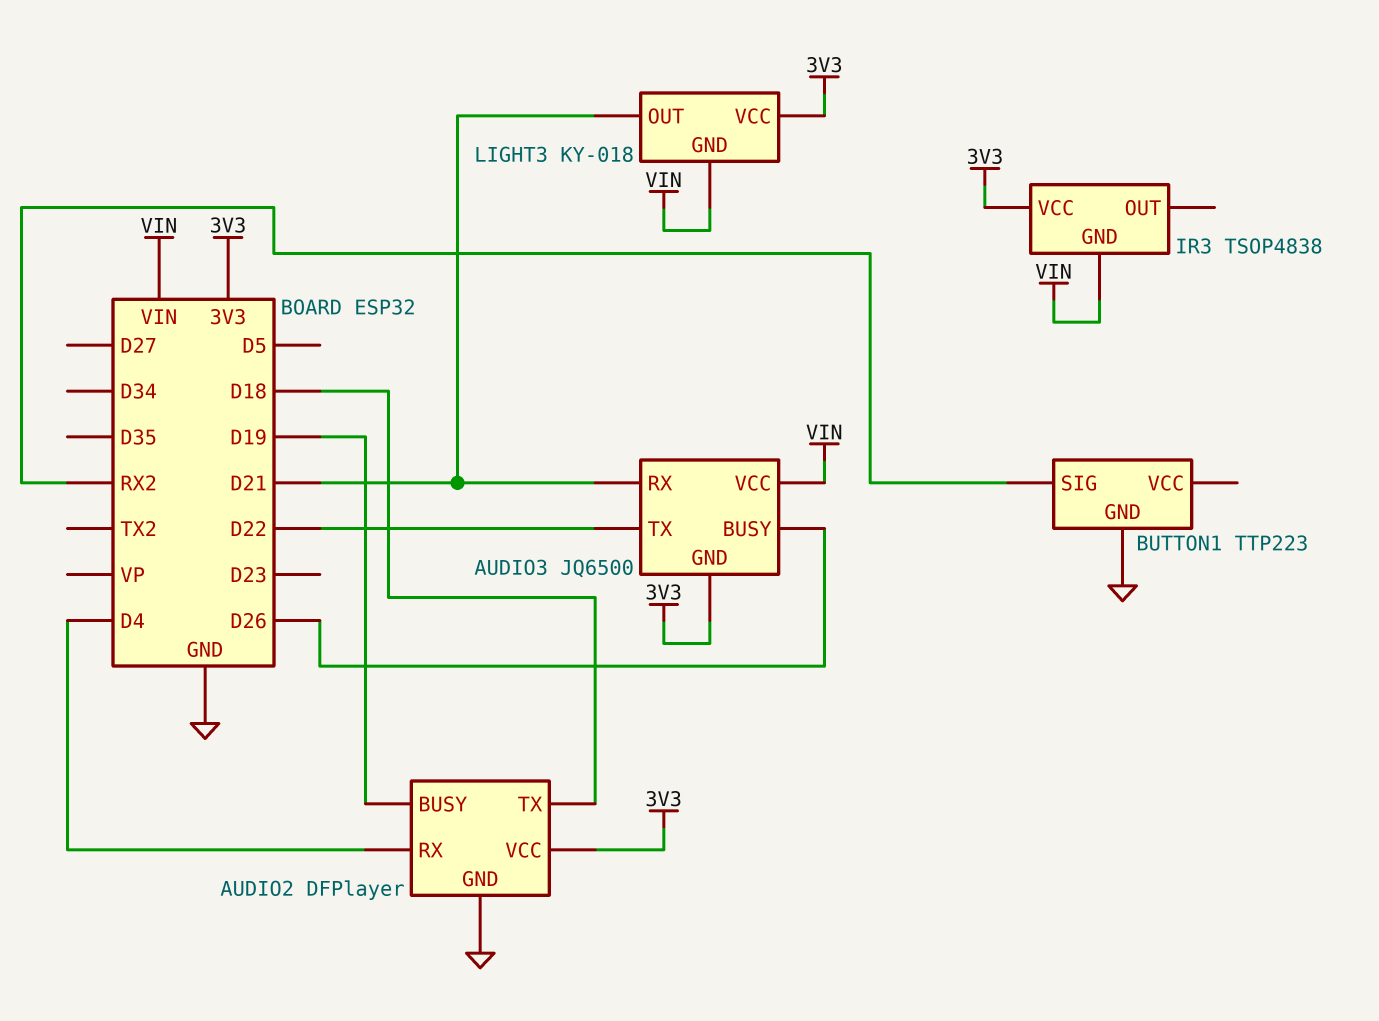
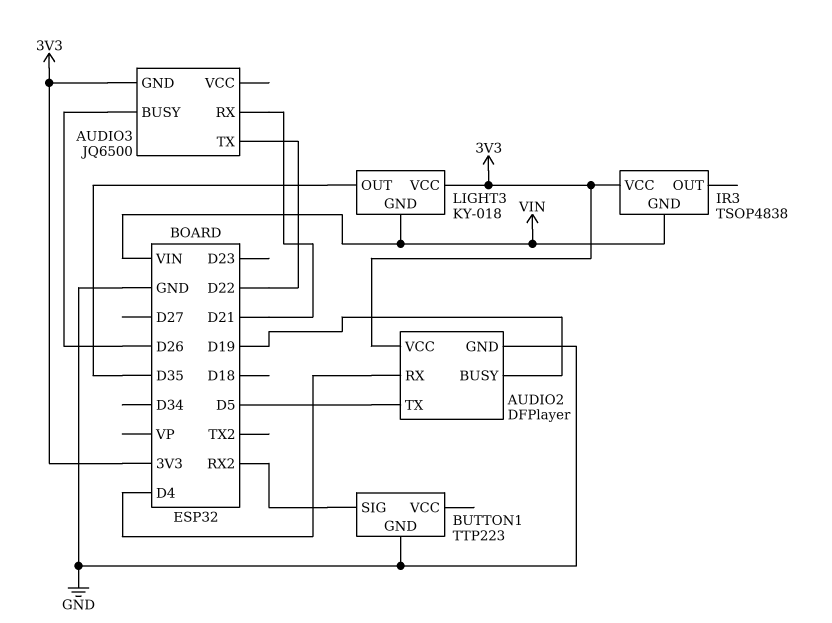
AUDIO2 pin TX: D18 -> D5
AUDIO3 pin VCC: VIN -> none
LIGHT3 pin OUT: D21 -> D35

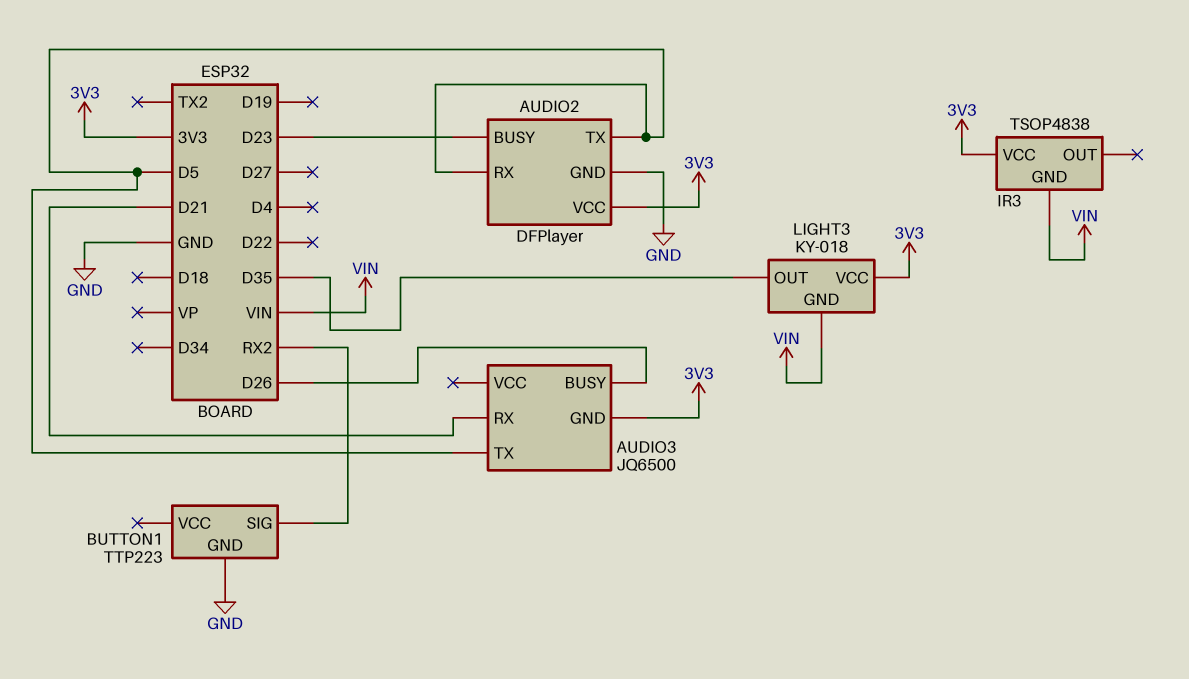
AUDIO2 pin BUSY: D19 -> D23
AUDIO2 pin RX: D4 -> D5
AUDIO3 pin TX: D22 -> D5

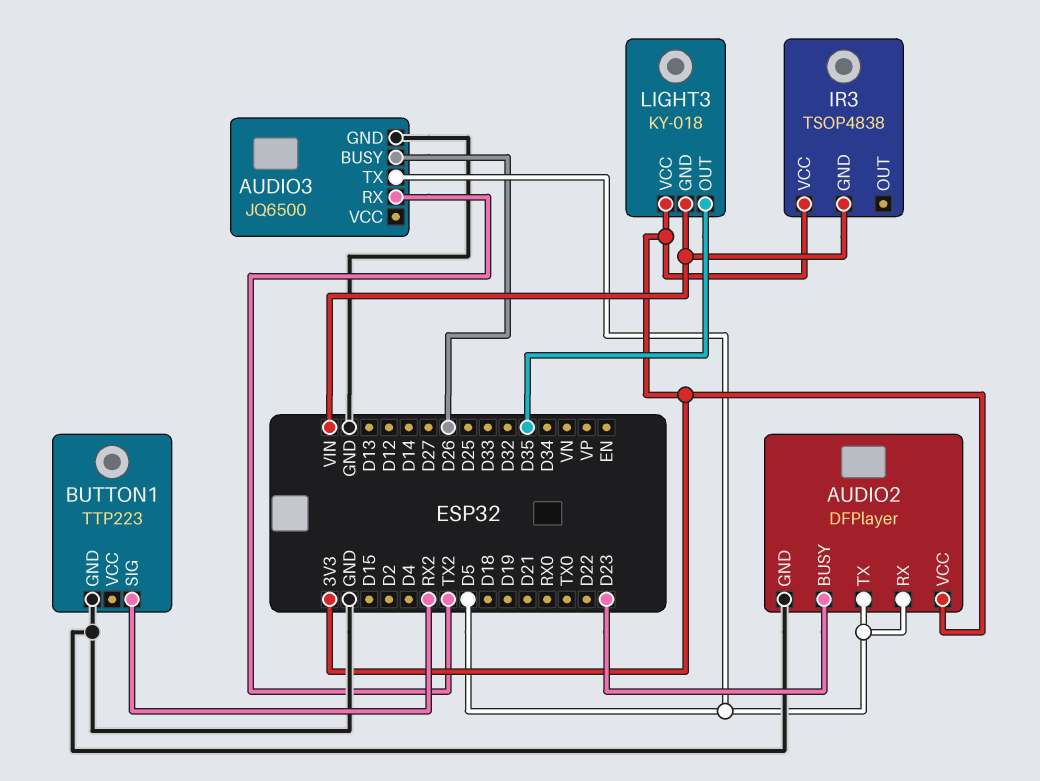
AUDIO3 pin GND: 3V3 -> GND
AUDIO3 pin RX: D21 -> TX2

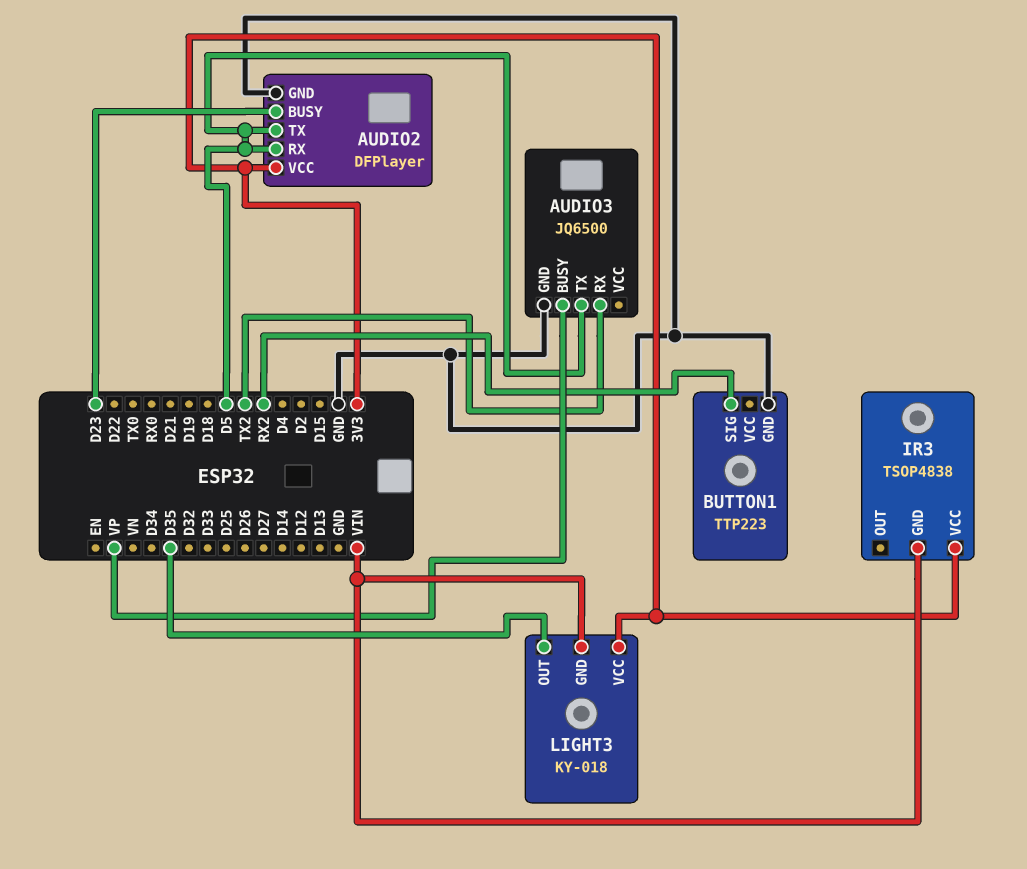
AUDIO3 pin BUSY: D26 -> VP

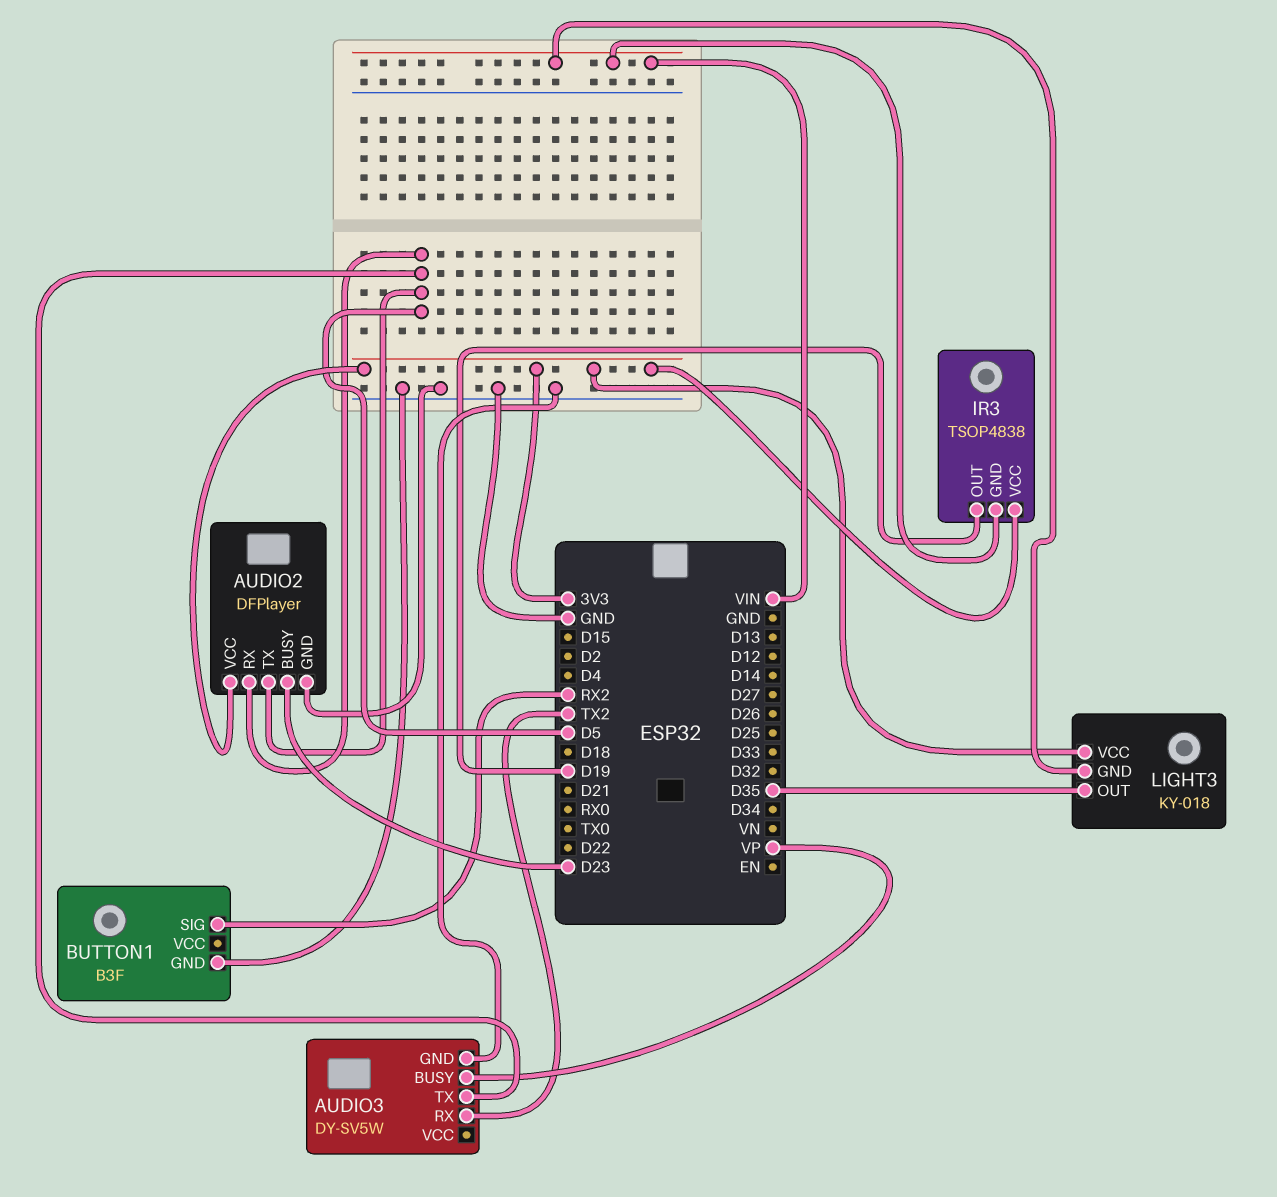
AUDIO3: JQ6500 -> DY-SV5W
BUTTON1: TTP223 -> B3F
IR3 pin OUT: none -> D19

